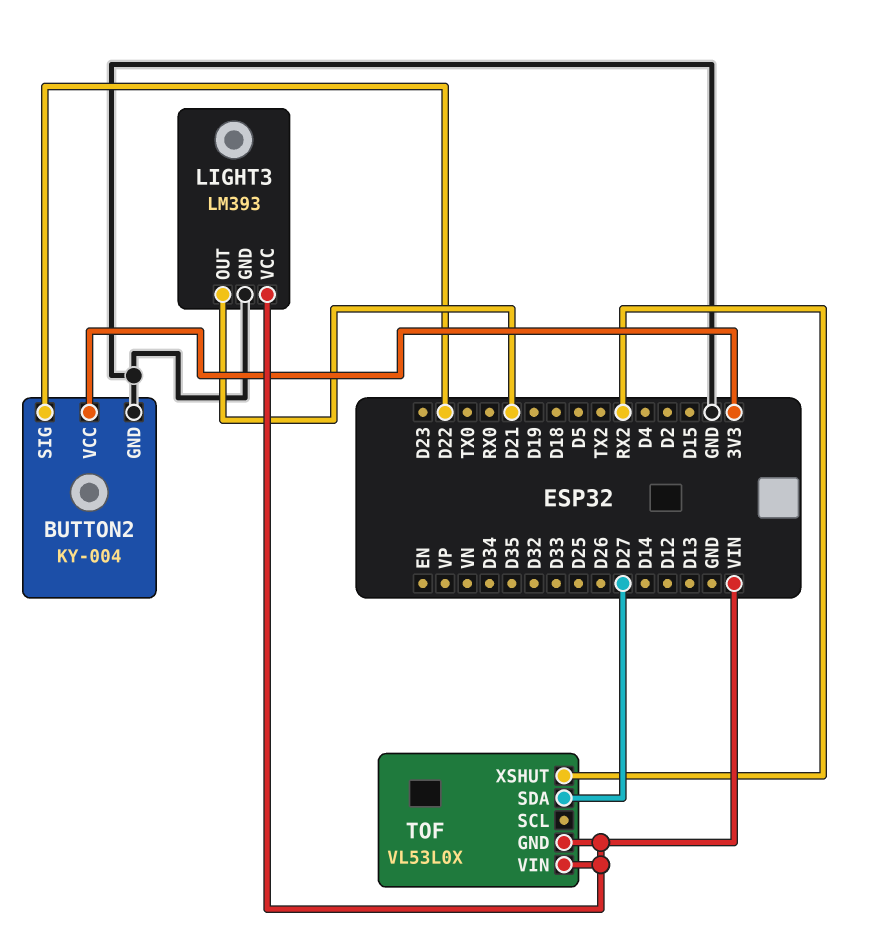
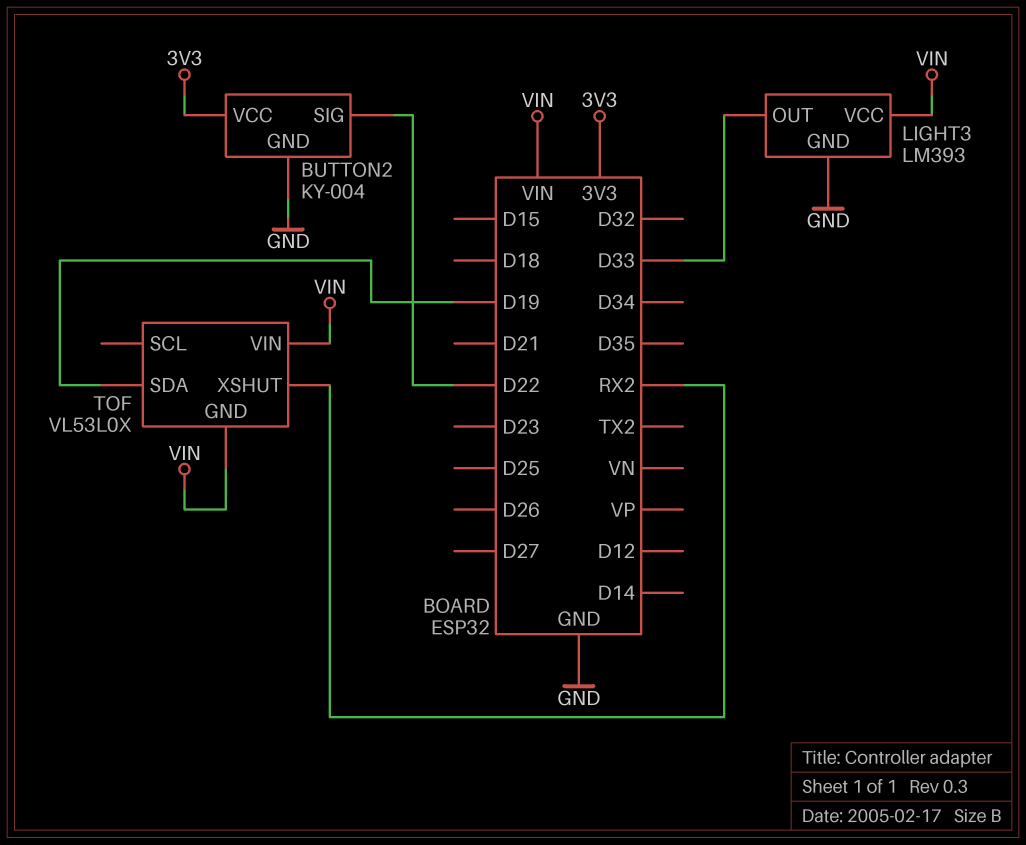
LIGHT3 pin OUT: D21 -> D33
TOF pin SDA: D27 -> D19

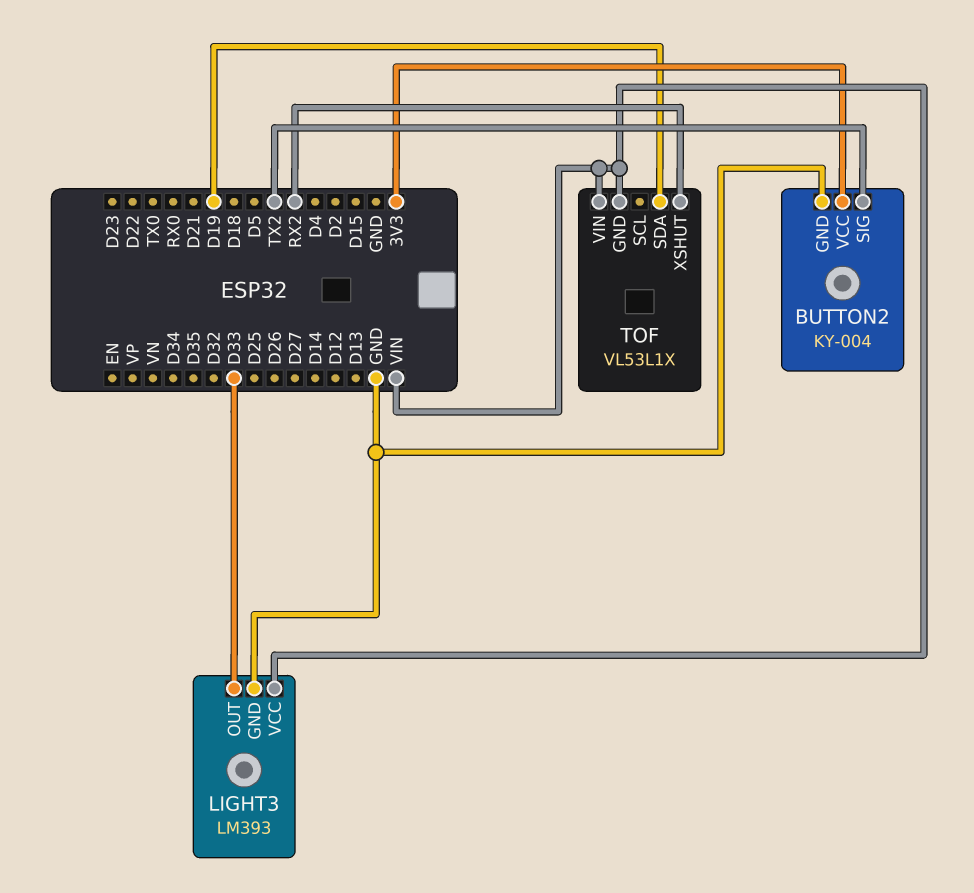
BUTTON2 pin SIG: D22 -> TX2
TOF: VL53L0X -> VL53L1X

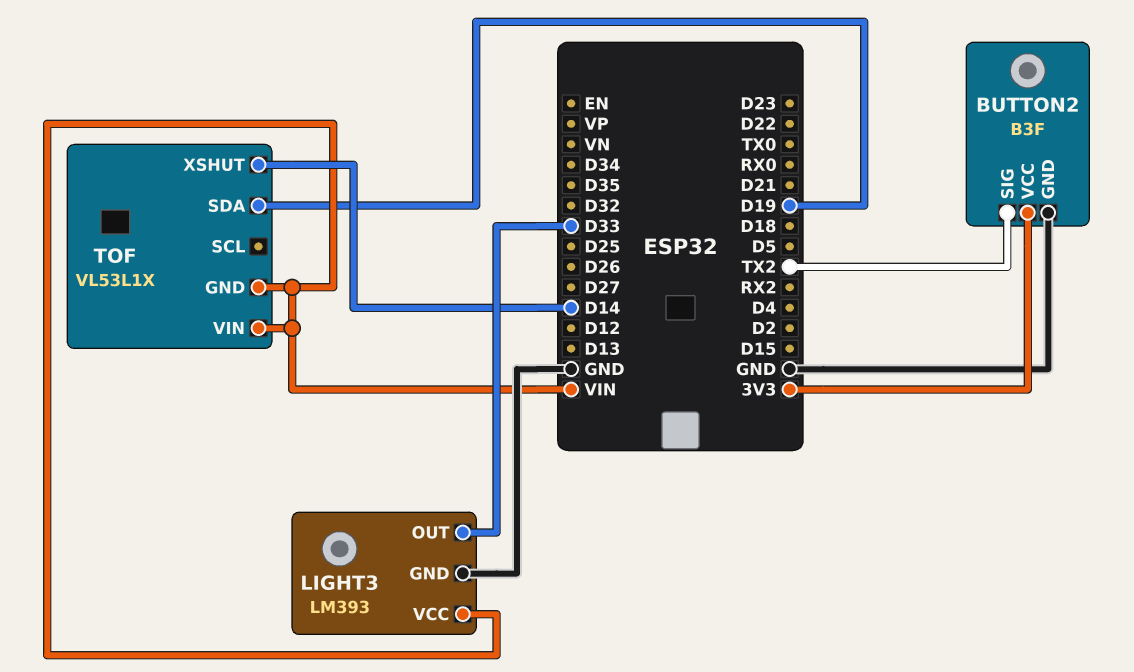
BUTTON2: KY-004 -> B3F
TOF pin XSHUT: RX2 -> D14

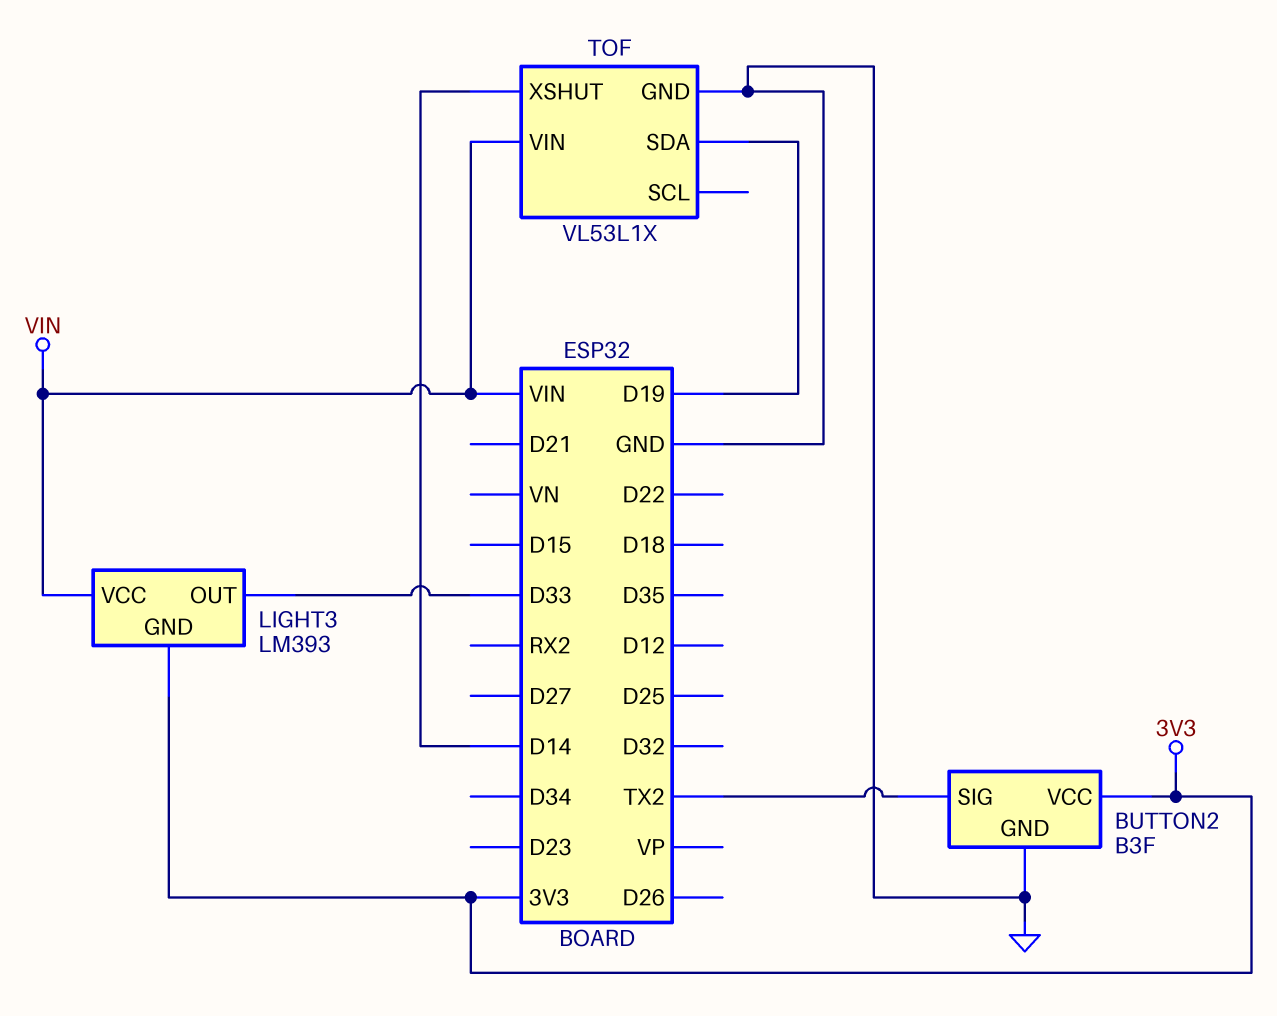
LIGHT3 pin GND: GND -> 3V3
TOF pin GND: VIN -> GND

